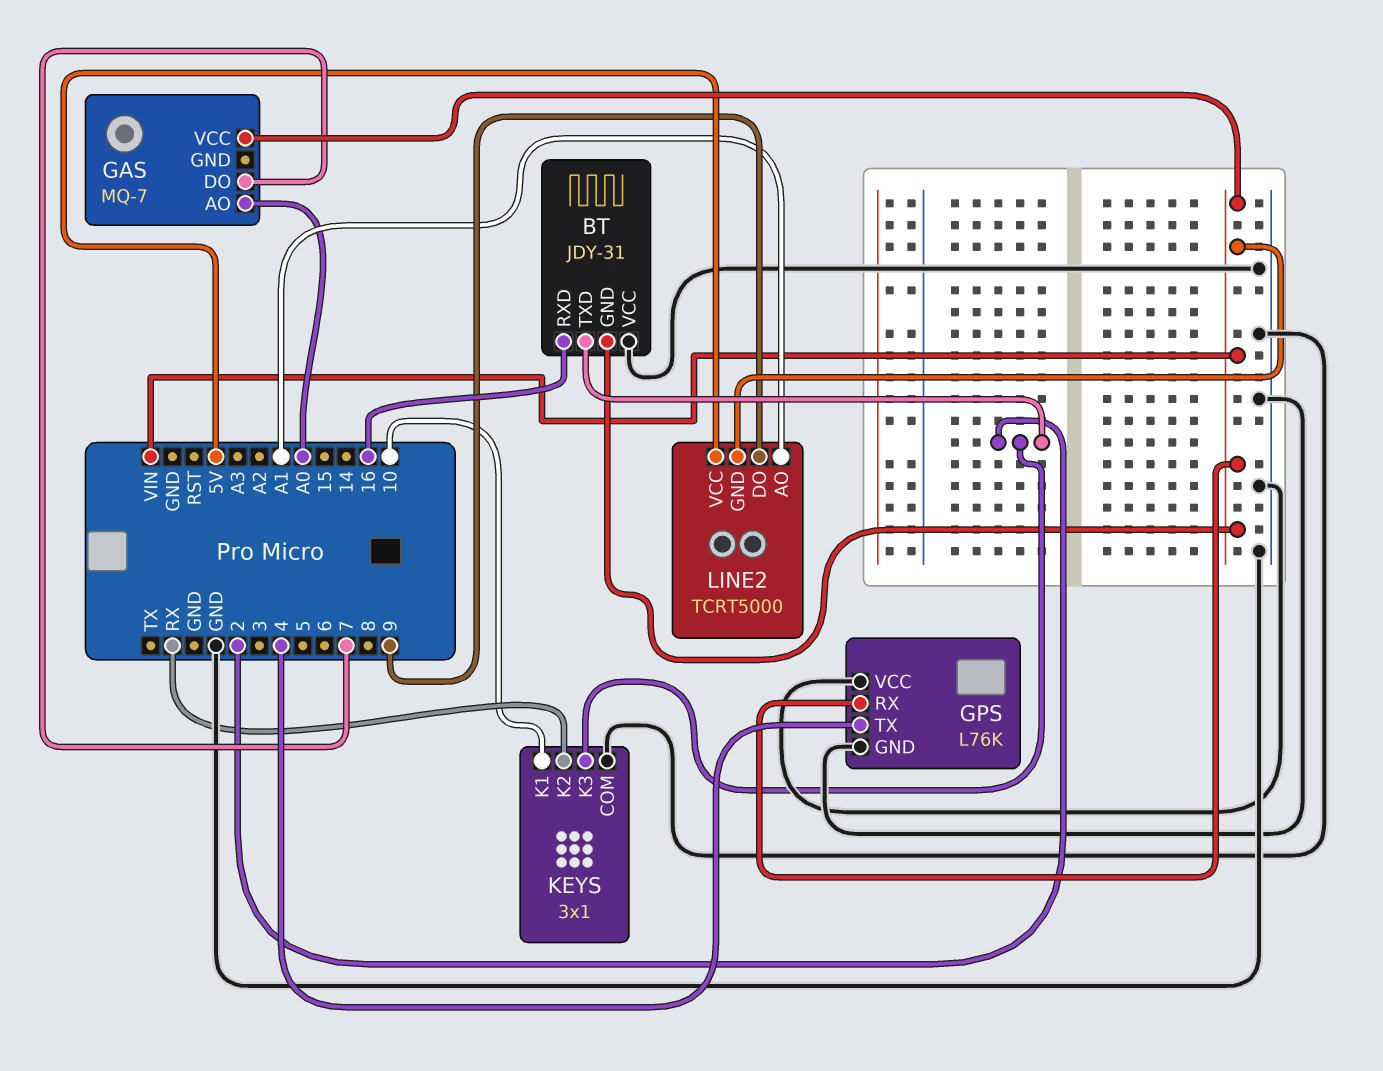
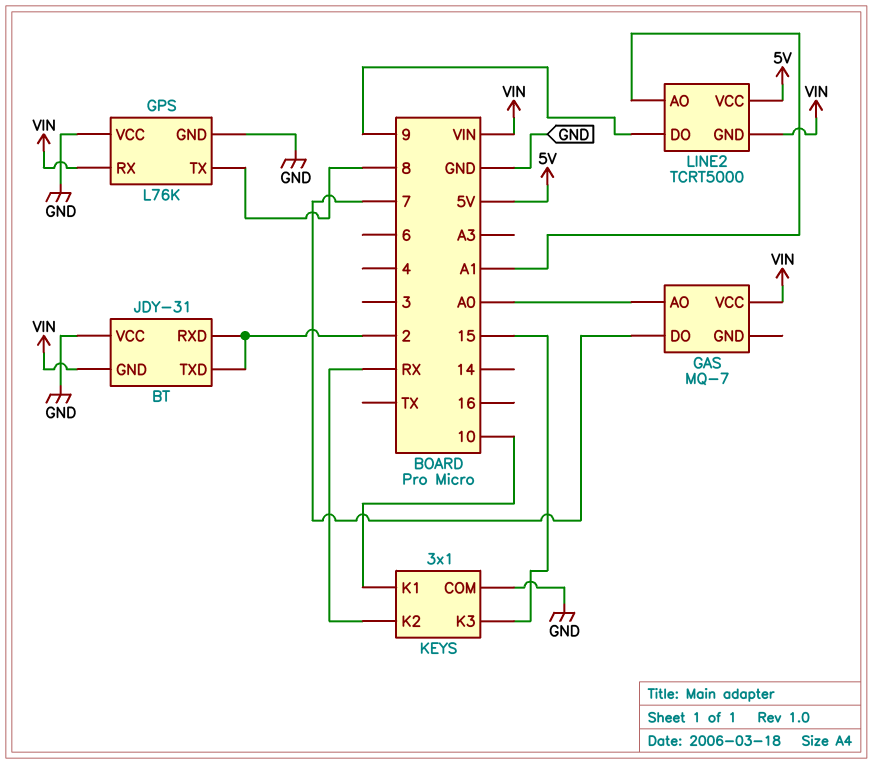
BT pin RXD: 16 -> 2
GPS pin TX: 4 -> 8
KEYS pin K3: 2 -> 15

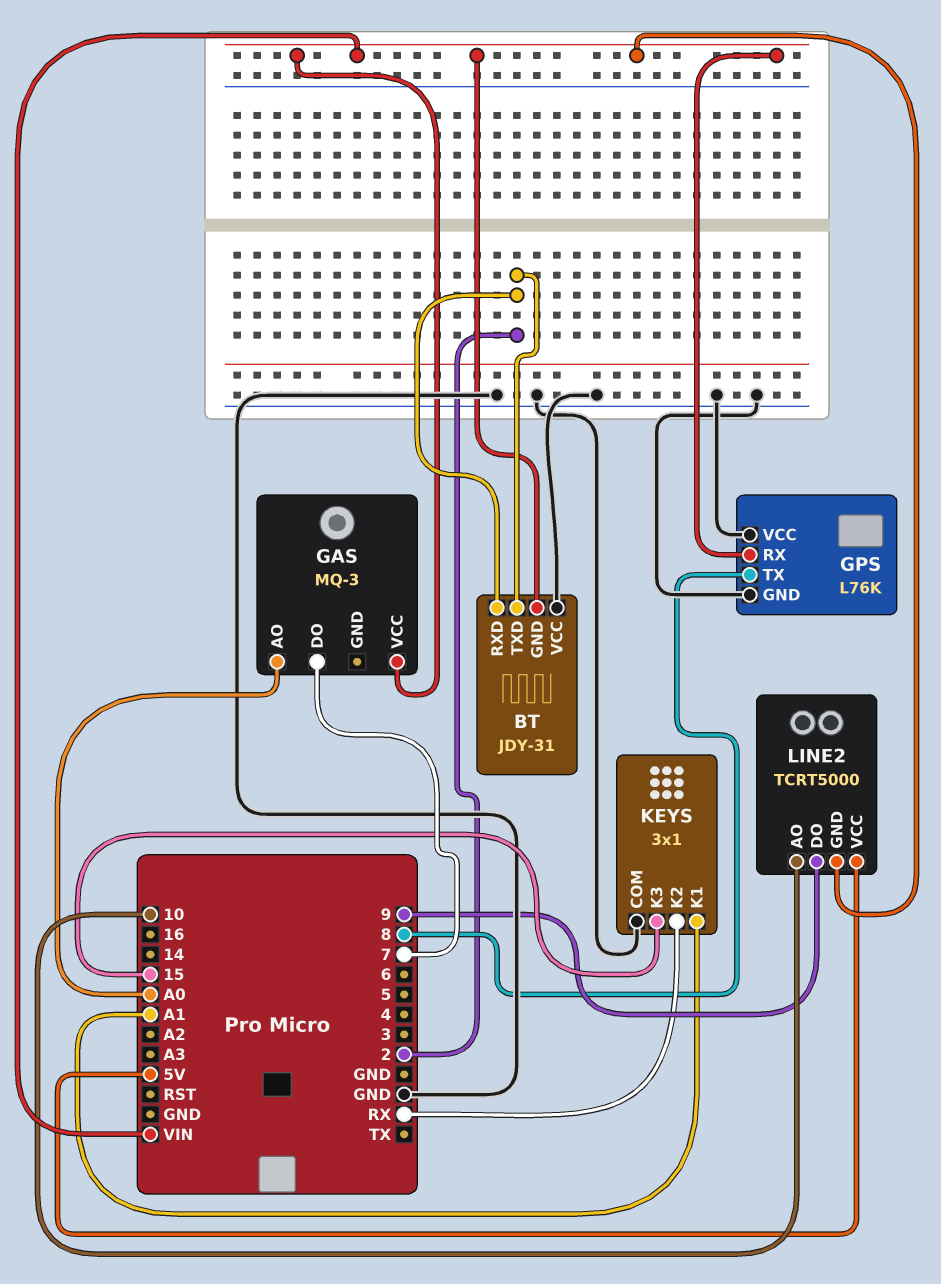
GAS: MQ-7 -> MQ-3
KEYS pin K1: 10 -> A1
LINE2 pin AO: A1 -> 10

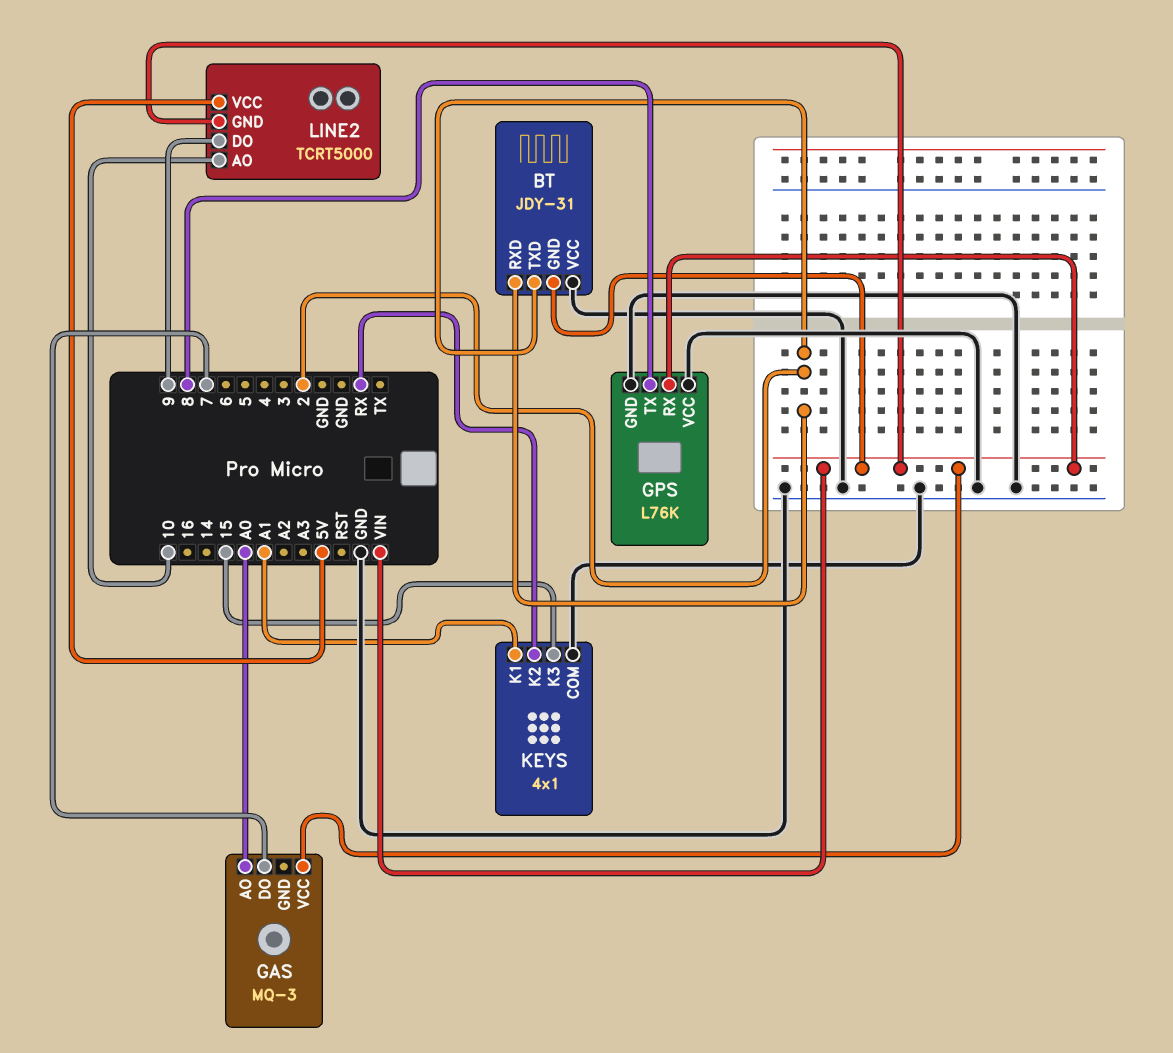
KEYS: 3x1 -> 4x1

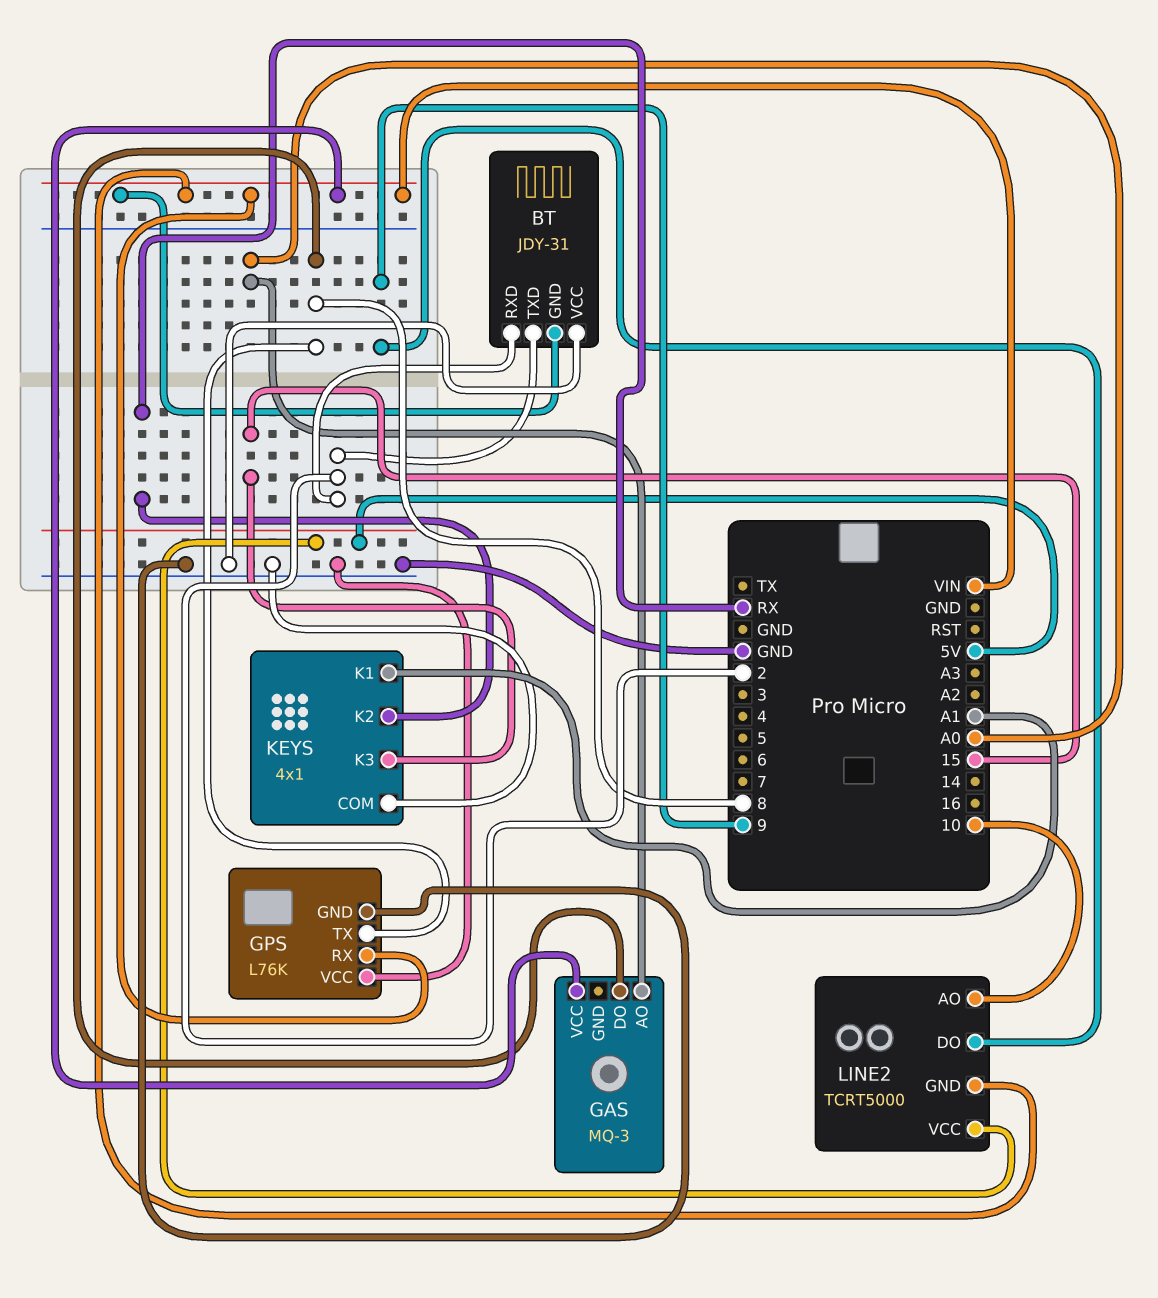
GAS pin DO: 7 -> 8

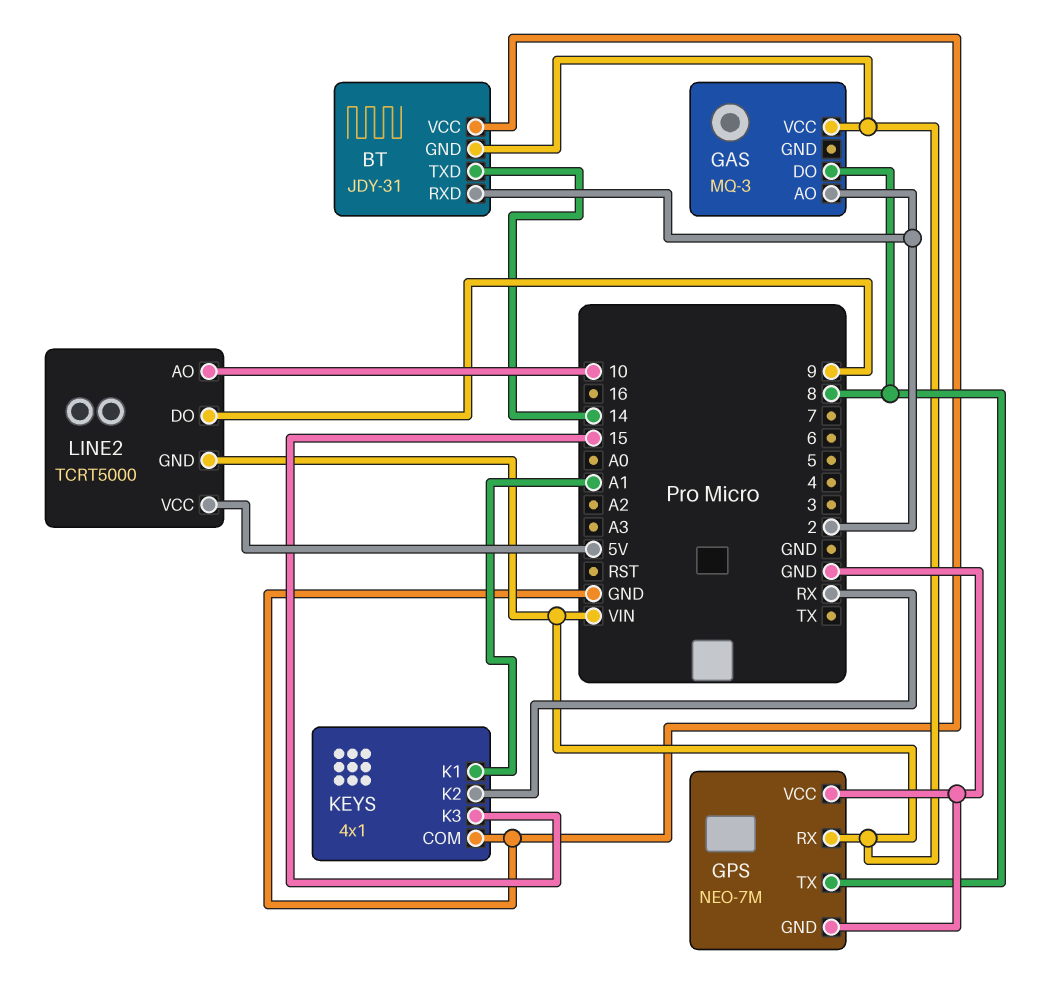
BT pin TXD: 2 -> 14
GAS pin AO: A0 -> 2
GPS: L76K -> NEO-7M

